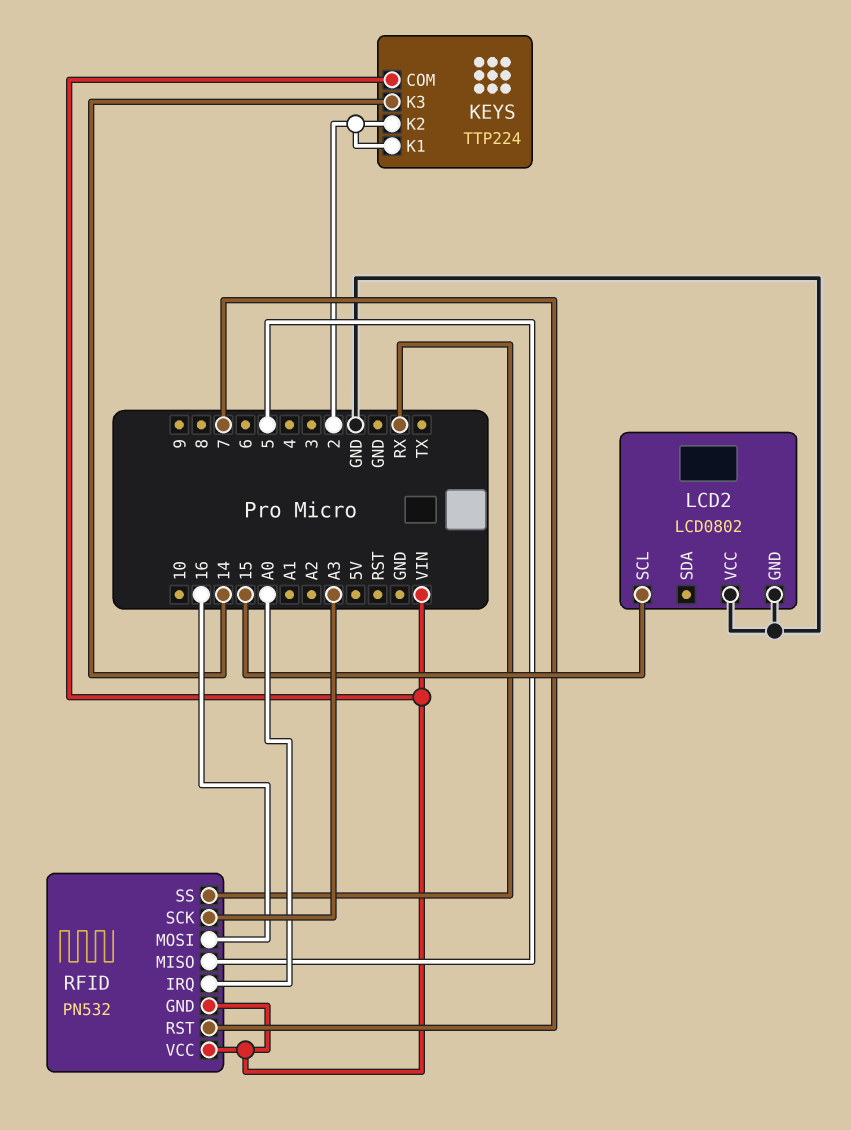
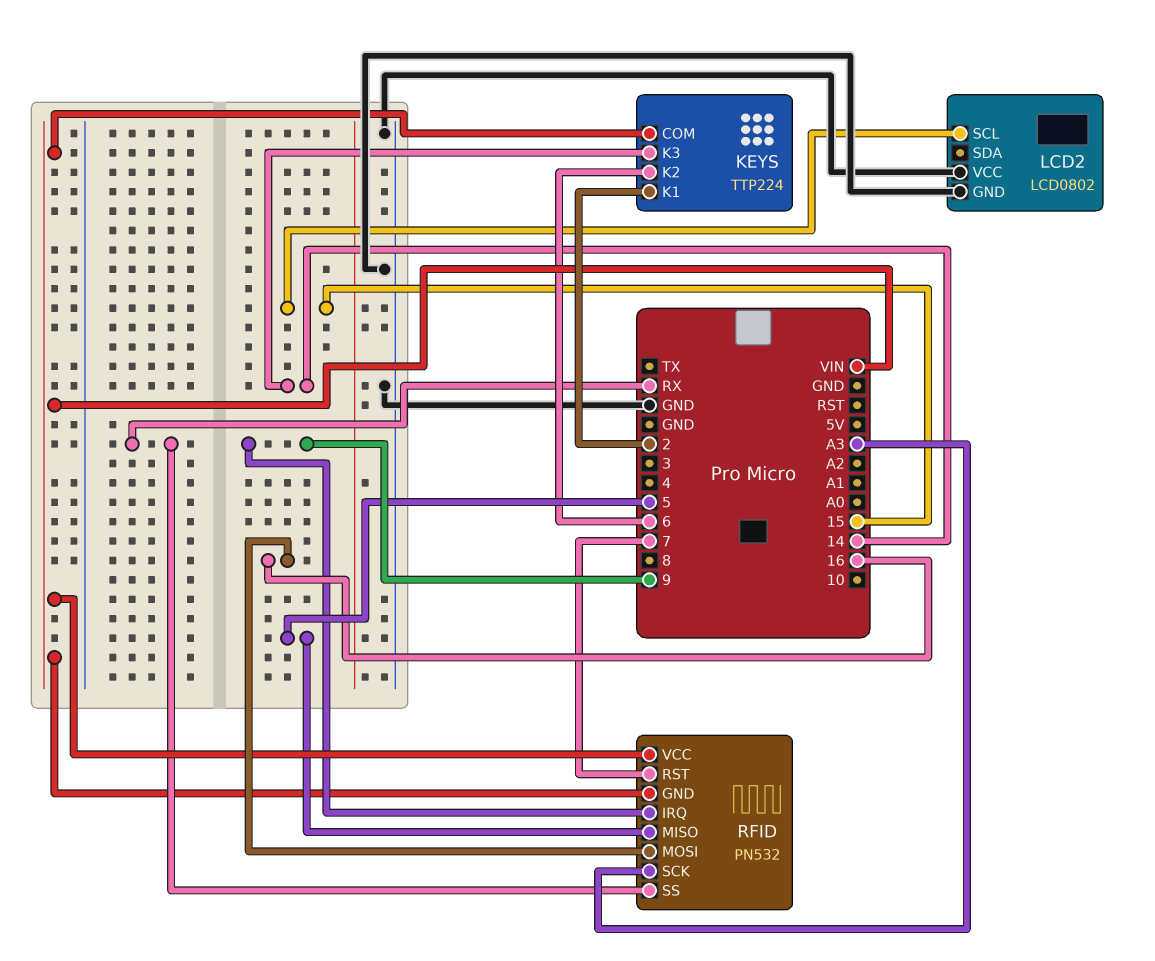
KEYS pin K2: 2 -> 6
RFID pin IRQ: A0 -> 9

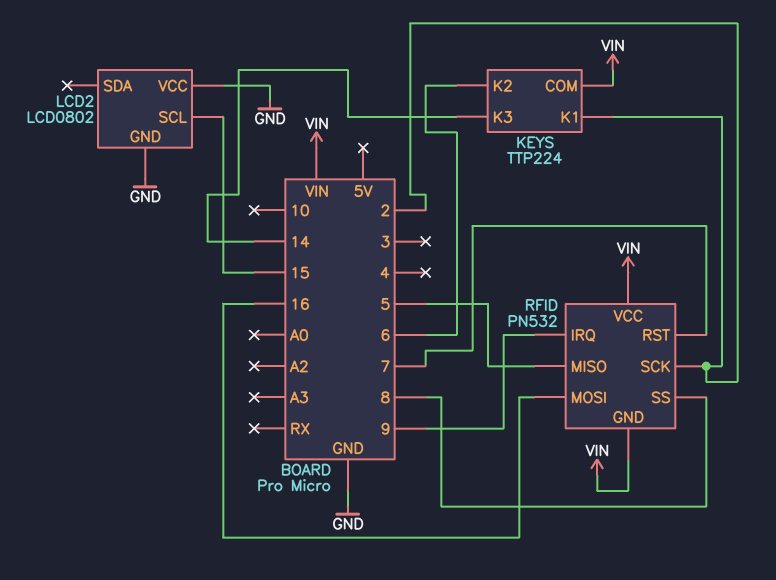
RFID pin SCK: A3 -> 2
RFID pin SS: RX -> 8

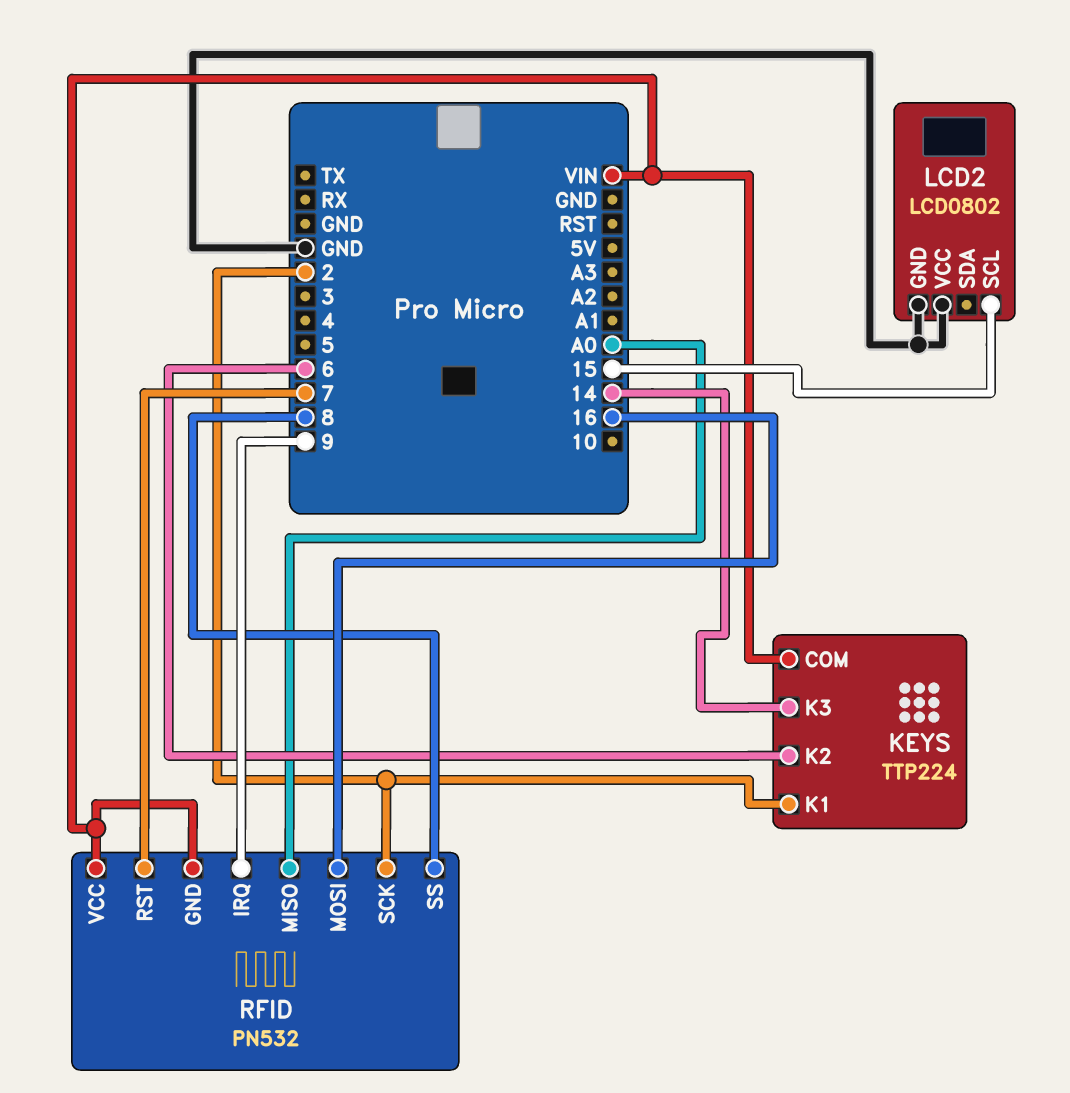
RFID pin MISO: 5 -> A0

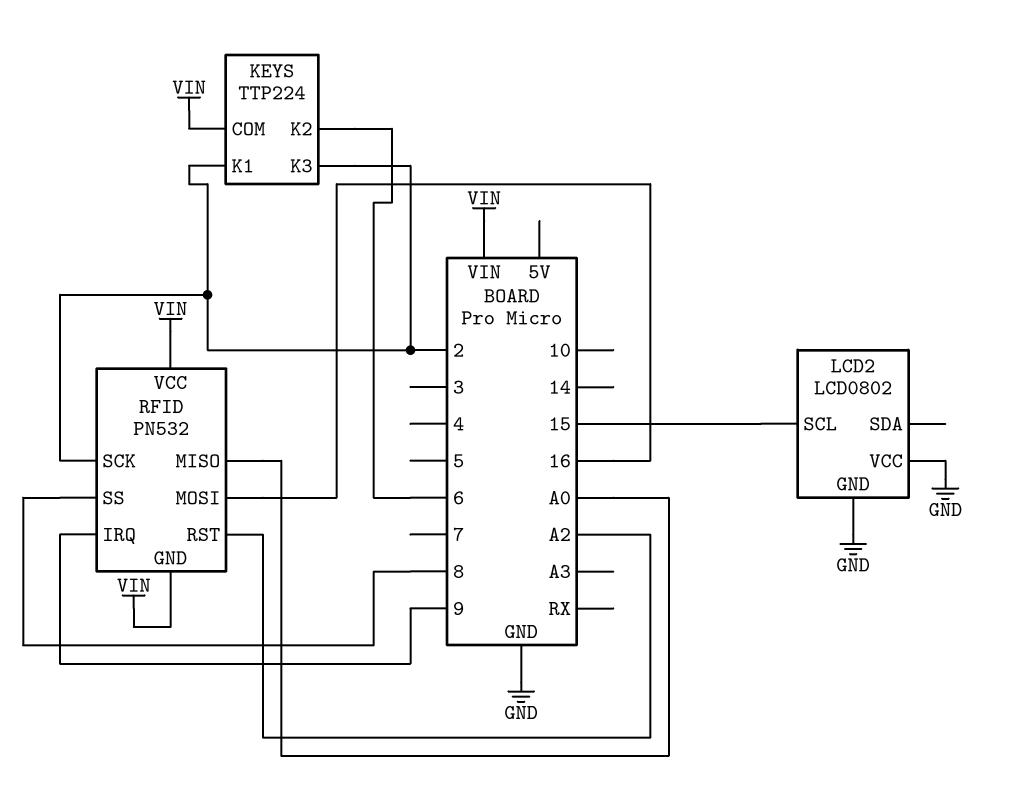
KEYS pin K3: 14 -> 2
RFID pin RST: 7 -> A2

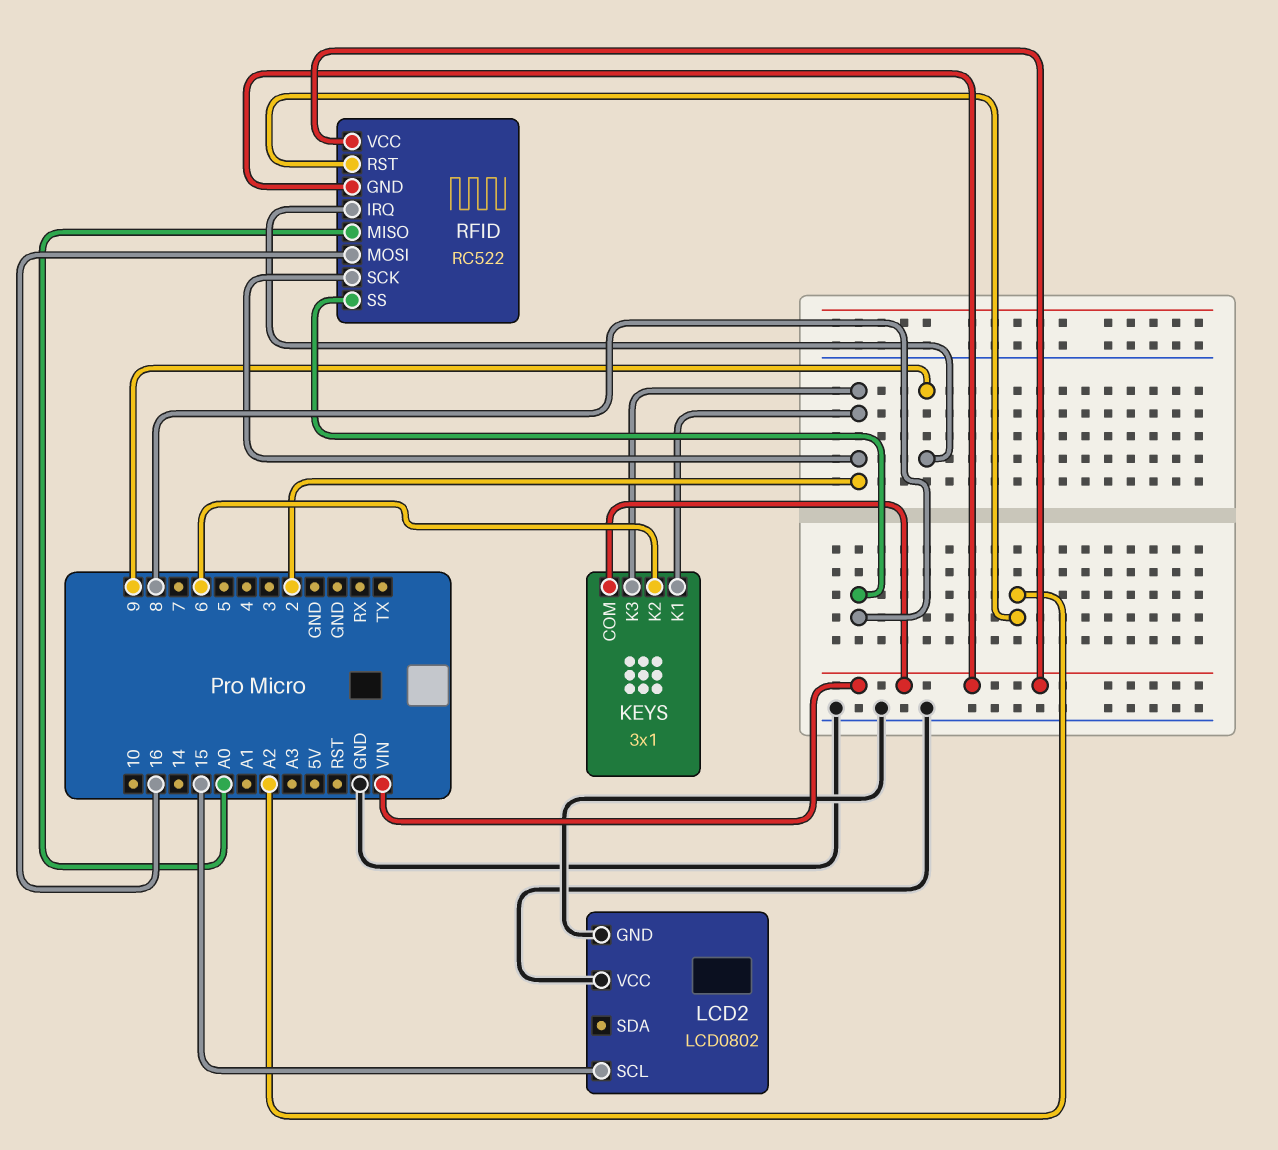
KEYS: TTP224 -> 3x1
RFID: PN532 -> RC522

